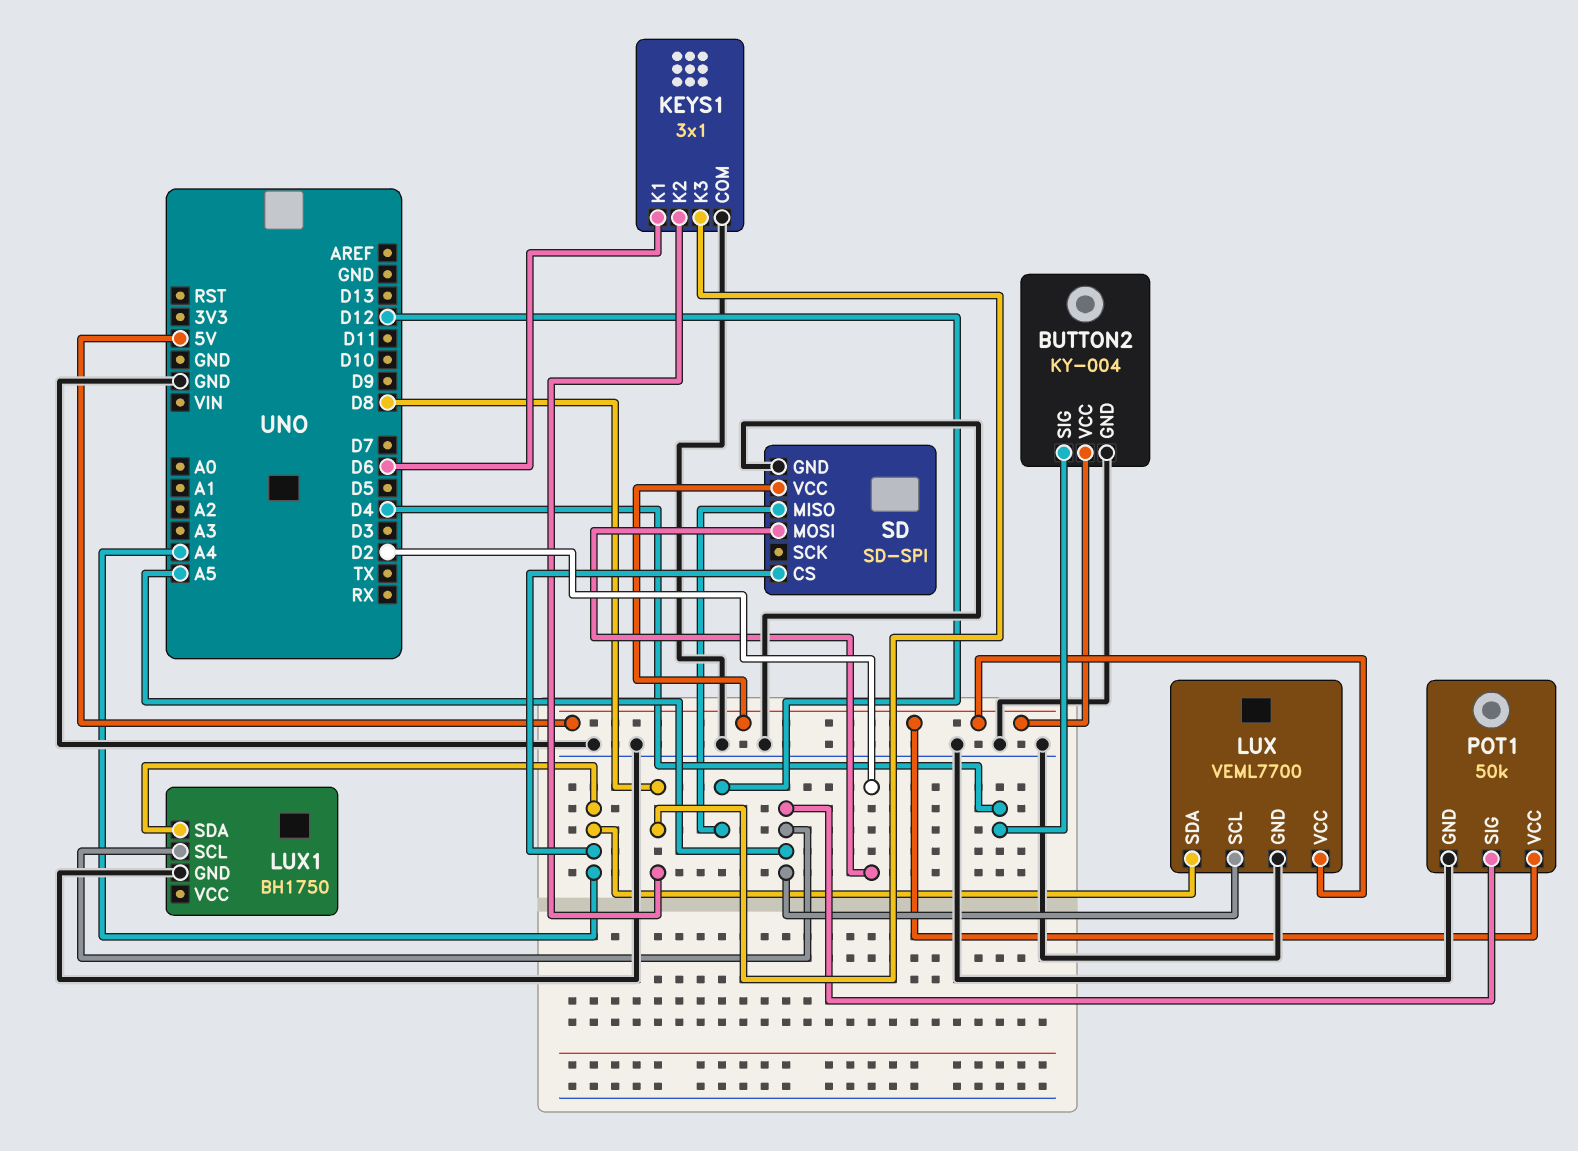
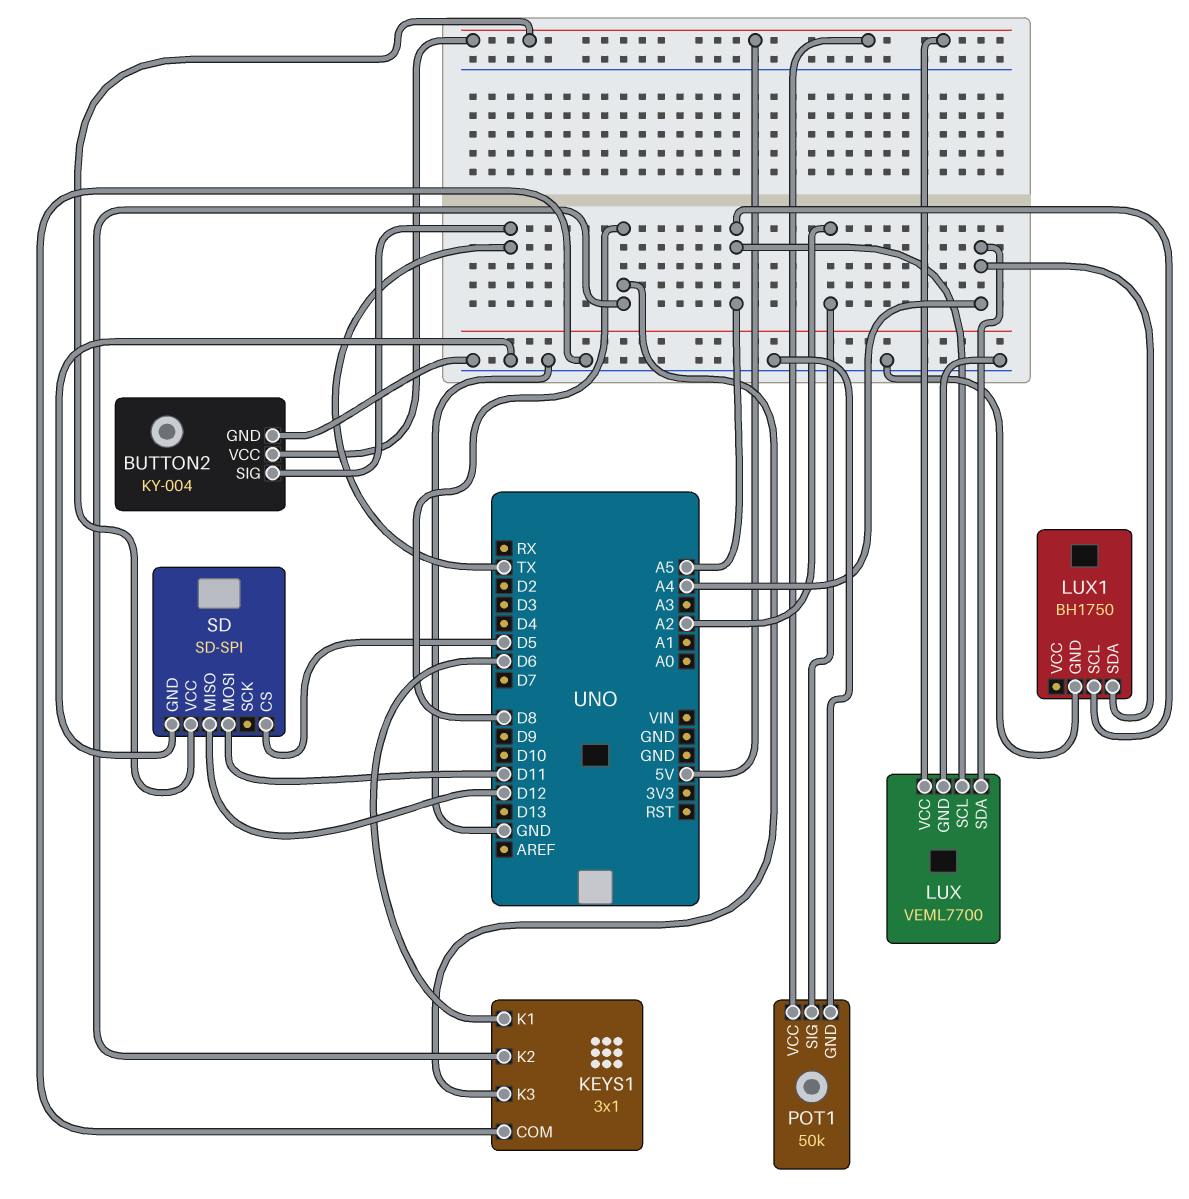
BUTTON2 pin SIG: D4 -> TX
POT1 pin SIG: A5 -> A2
SD pin CS: A4 -> D5
SD pin MOSI: D2 -> D11

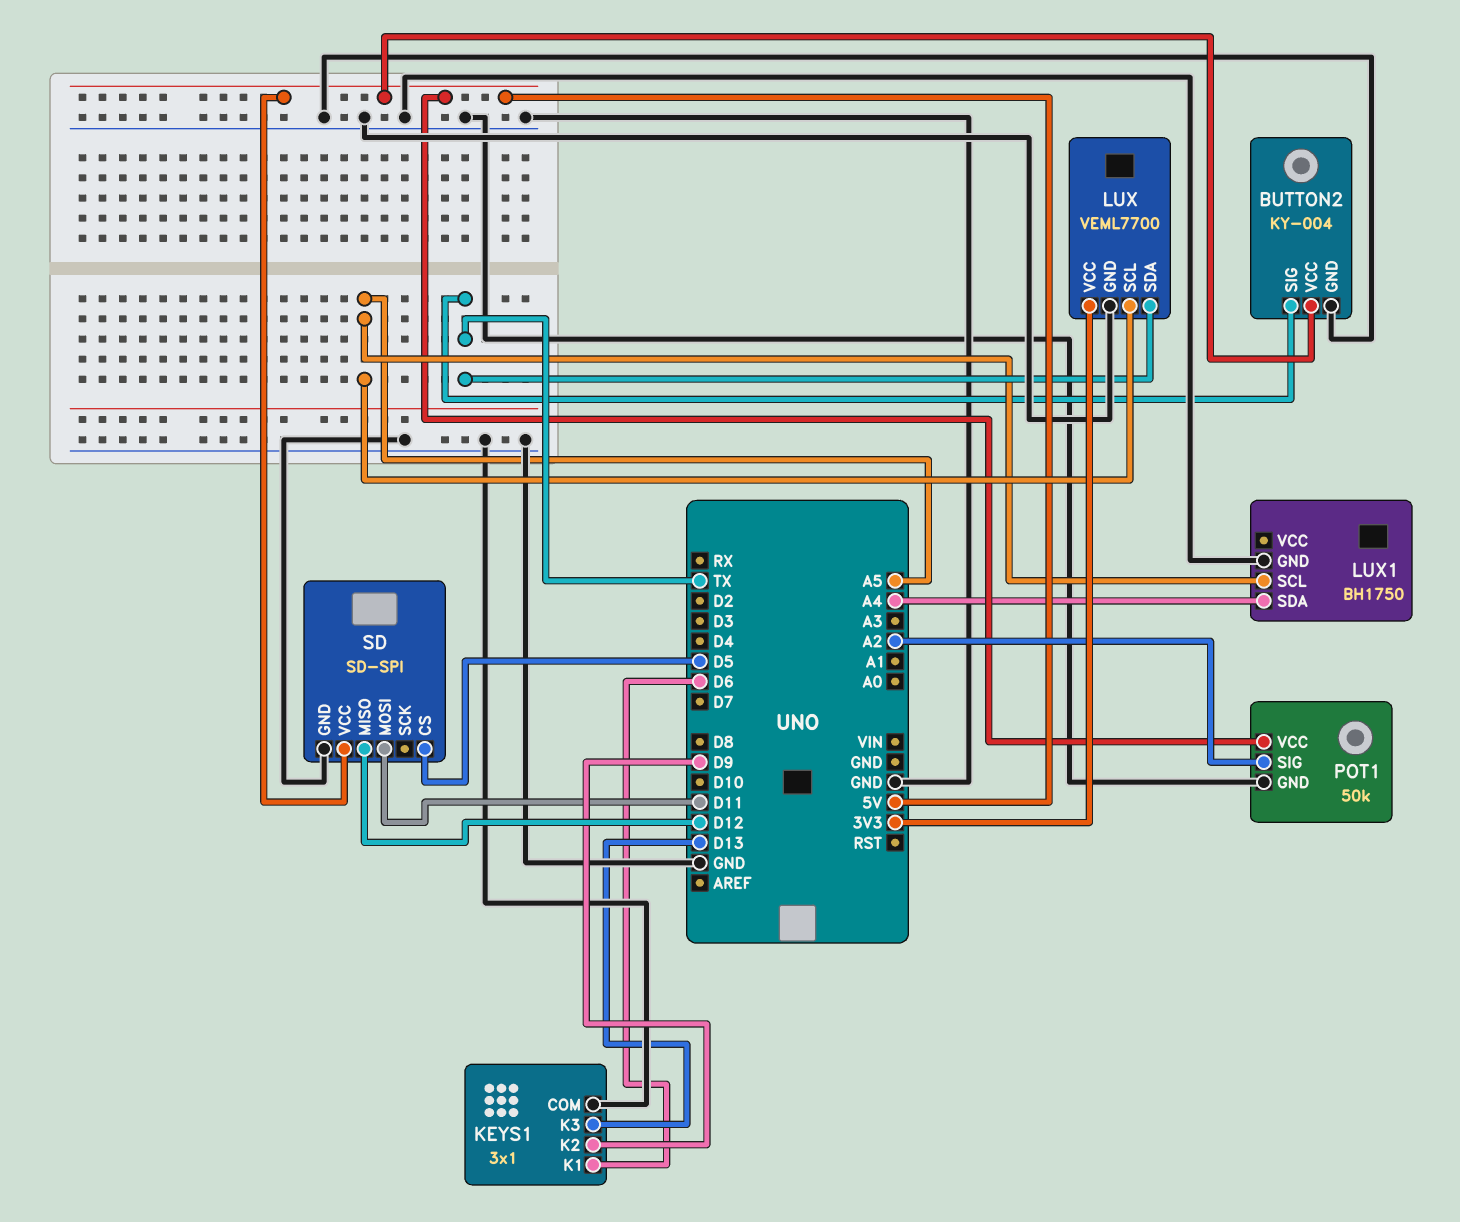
KEYS1 pin K2: D8 -> D9
KEYS1 pin K3: D8 -> D13
LUX pin SDA: A4 -> TX
LUX pin VCC: 5V -> 3V3

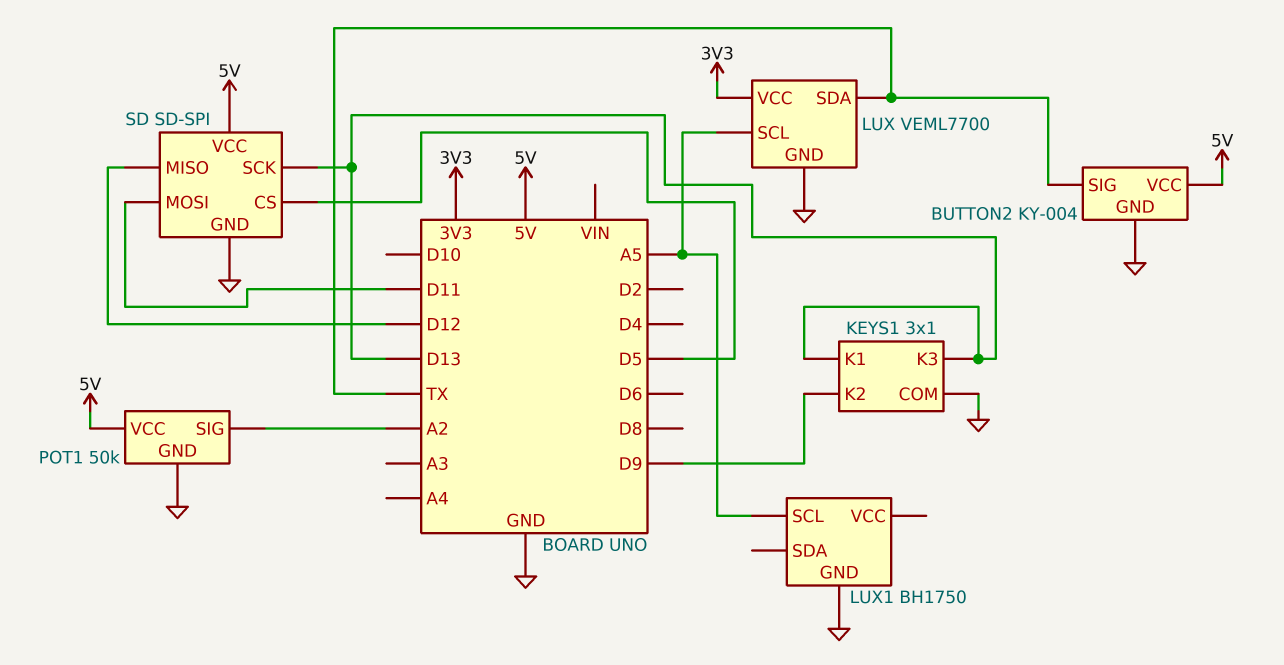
KEYS1 pin K1: D6 -> D13
LUX1 pin SDA: A4 -> none
SD pin SCK: none -> D13

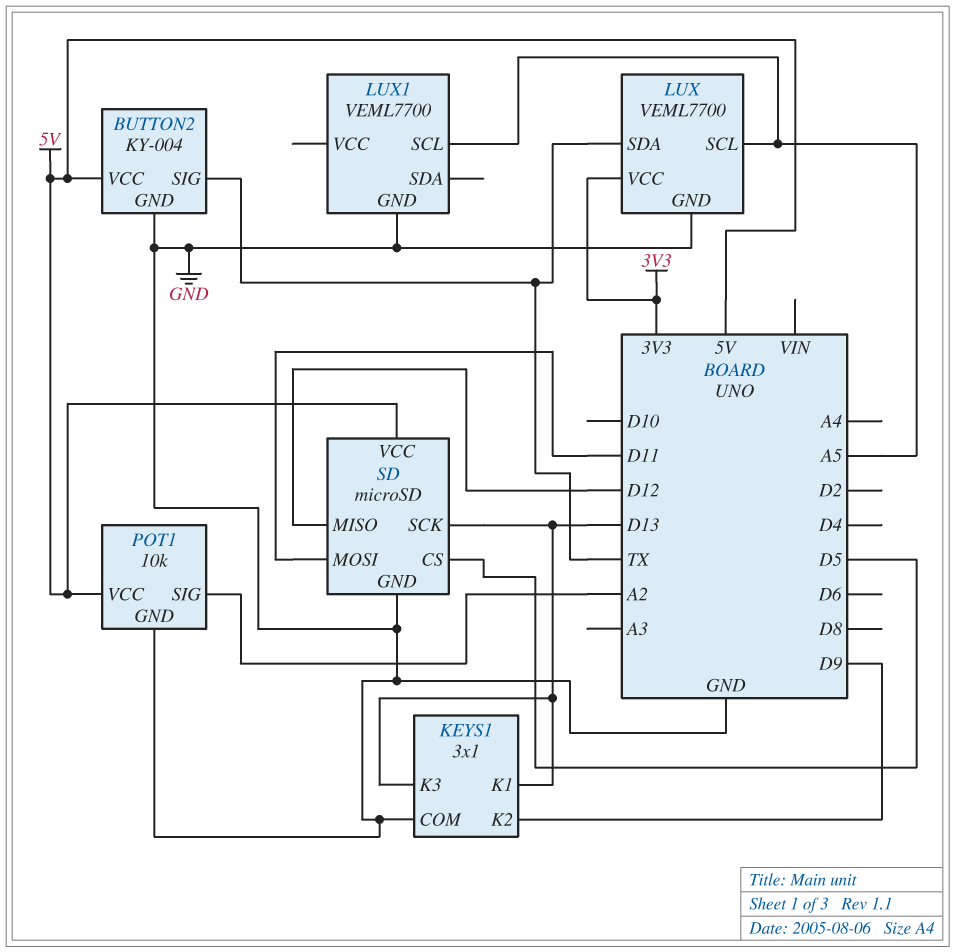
LUX1: BH1750 -> VEML7700
POT1: 50k -> 10k
SD: SD-SPI -> microSD

